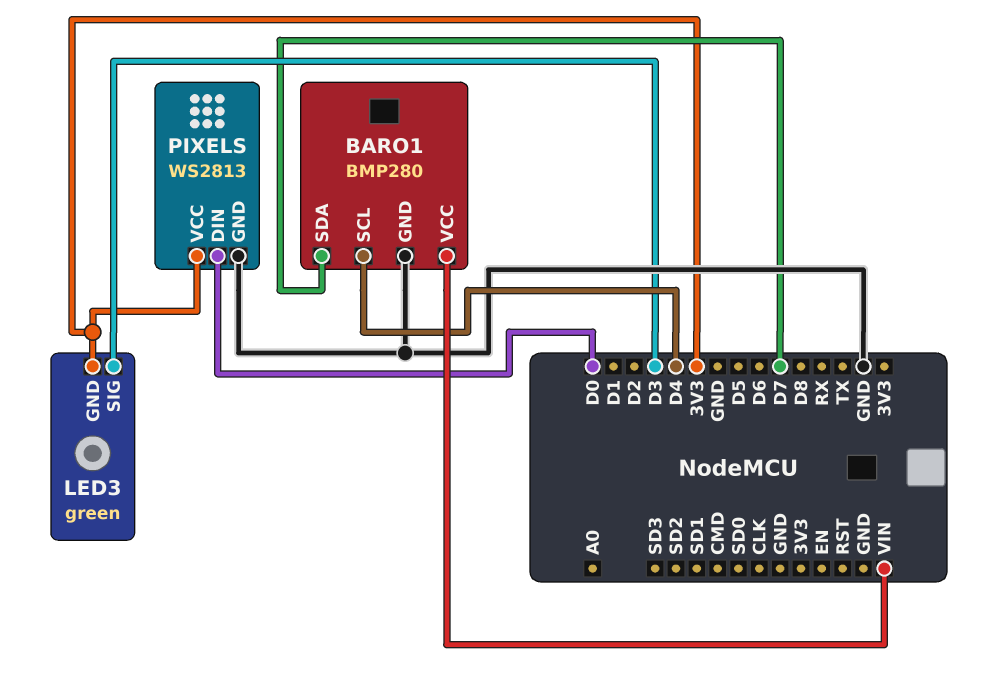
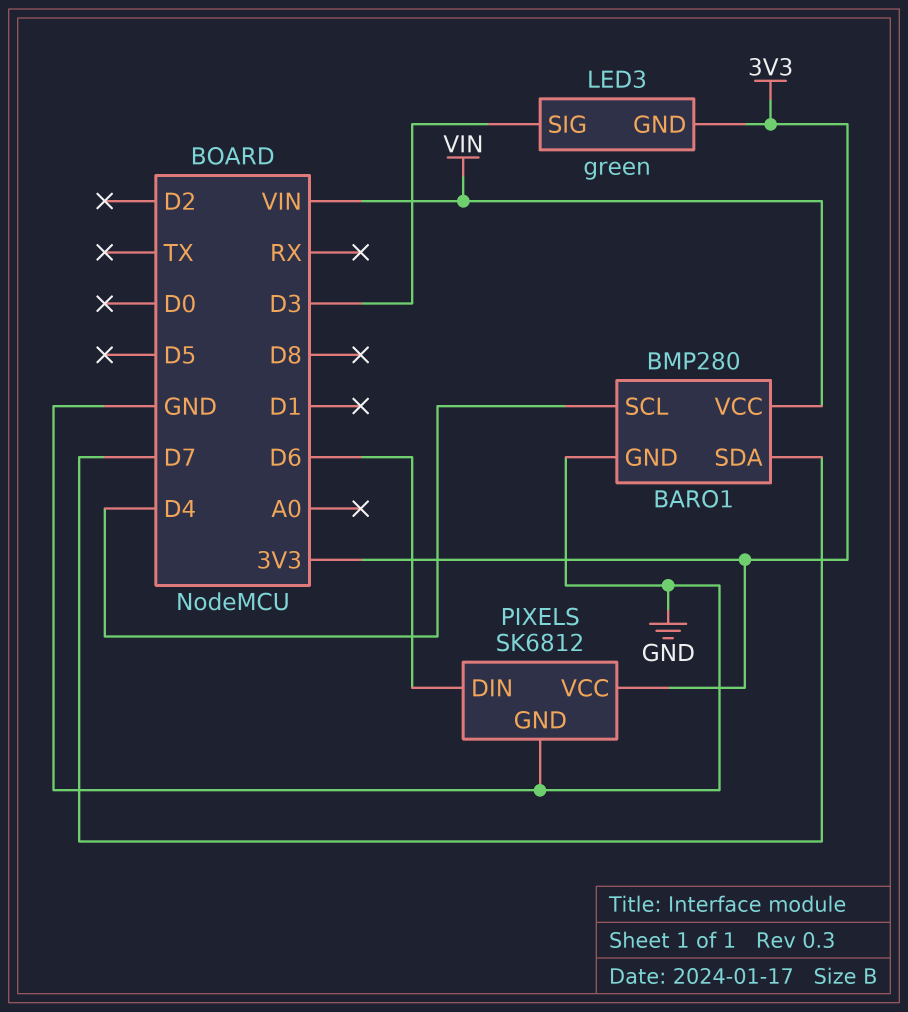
PIXELS: WS2813 -> SK6812
PIXELS pin DIN: D0 -> D6

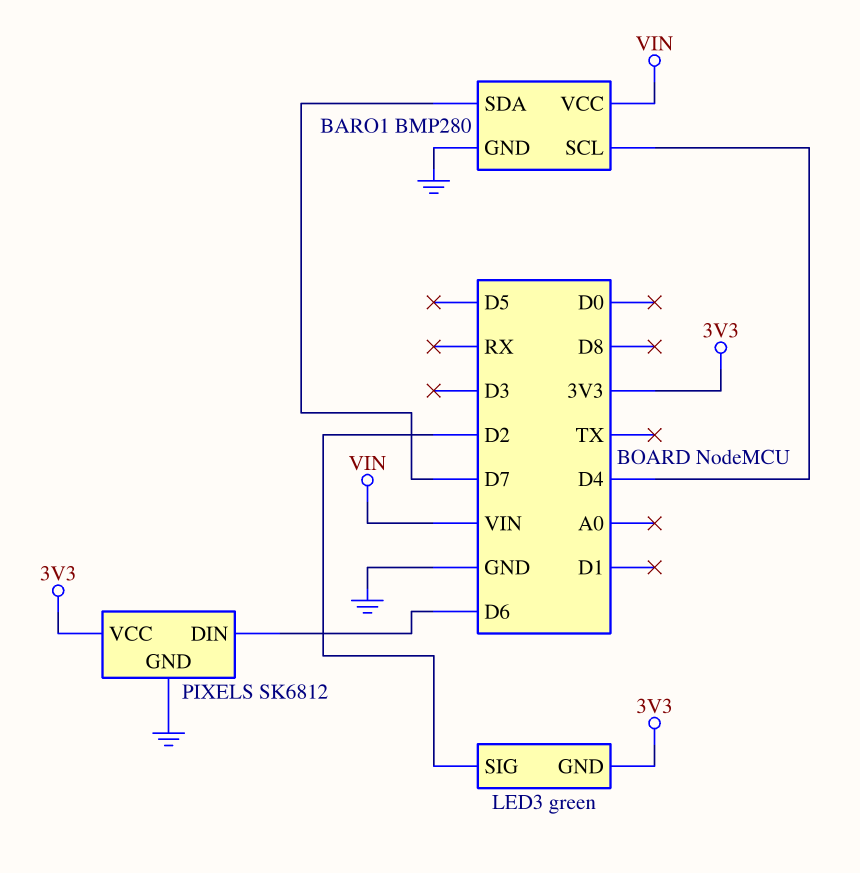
LED3 pin SIG: D3 -> D2

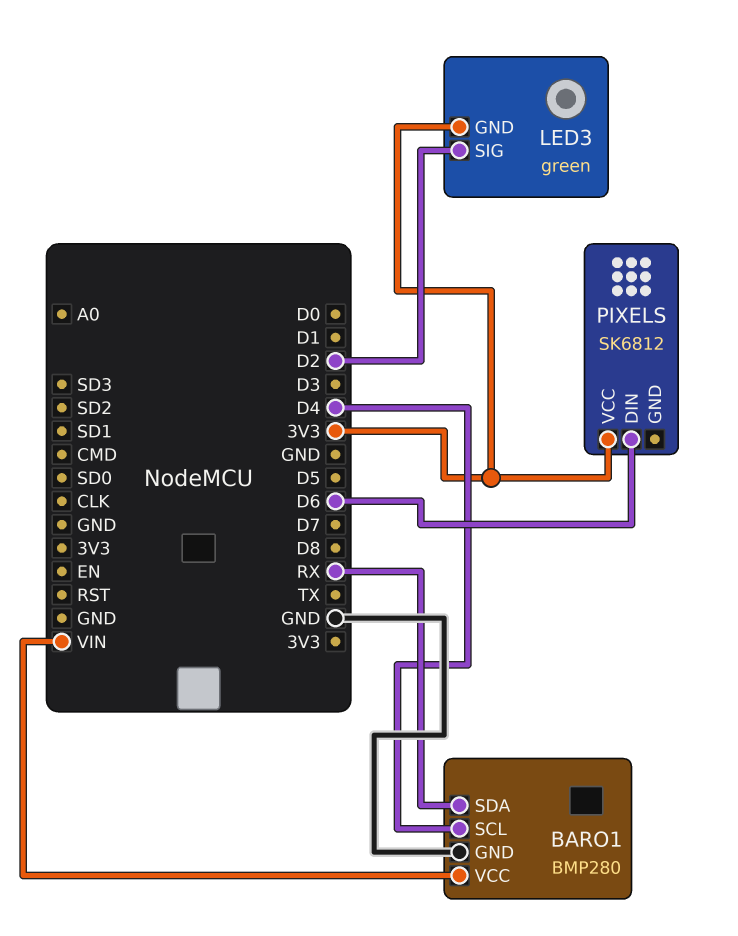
BARO1 pin SDA: D7 -> RX
PIXELS pin GND: GND -> none

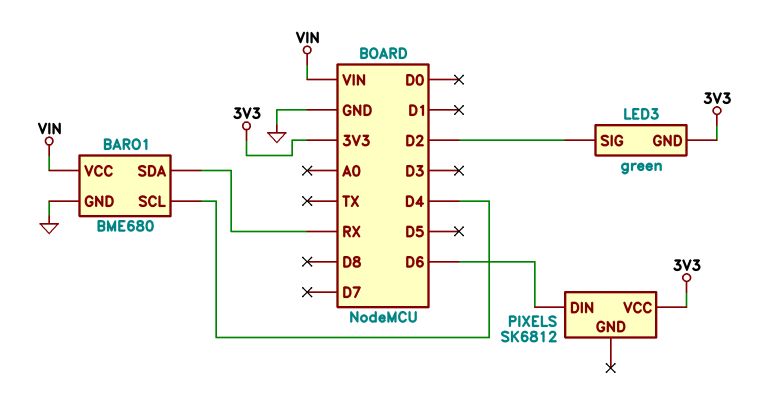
BARO1: BMP280 -> BME680

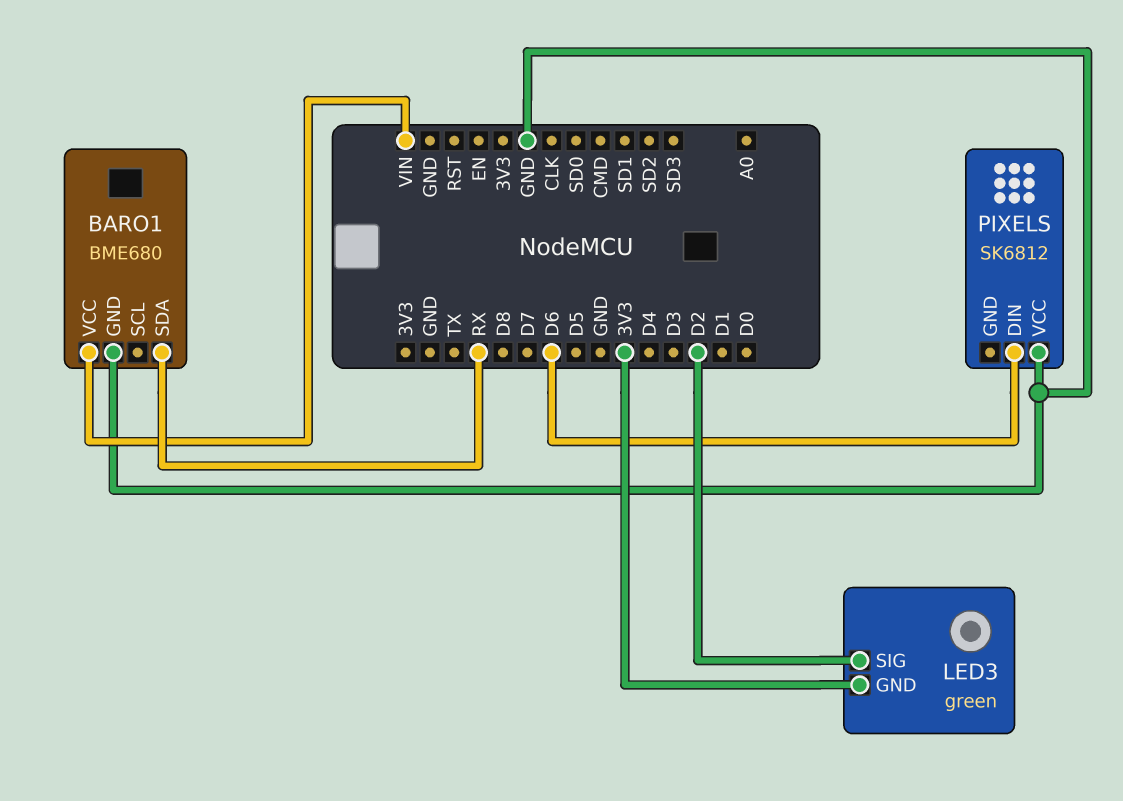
BARO1 pin SCL: D4 -> none
PIXELS pin VCC: 3V3 -> GND

